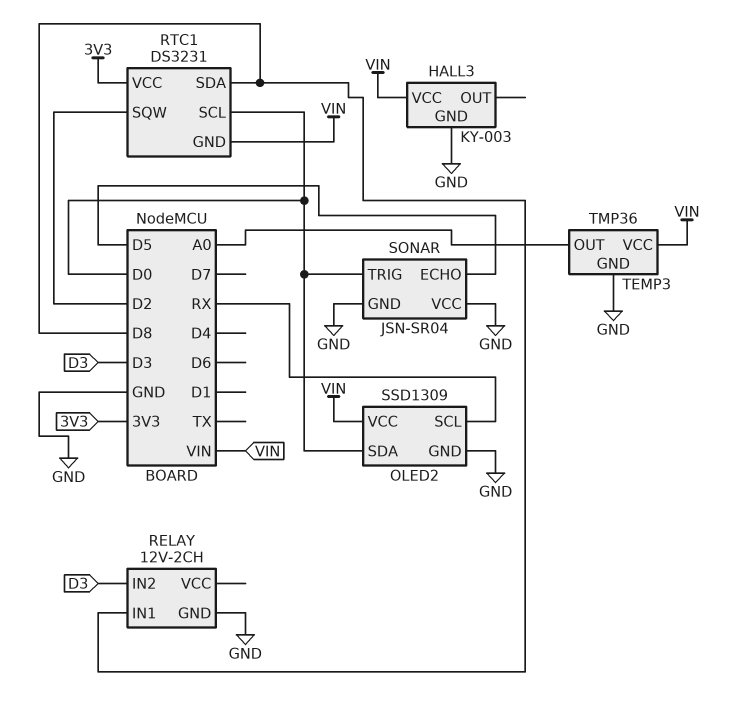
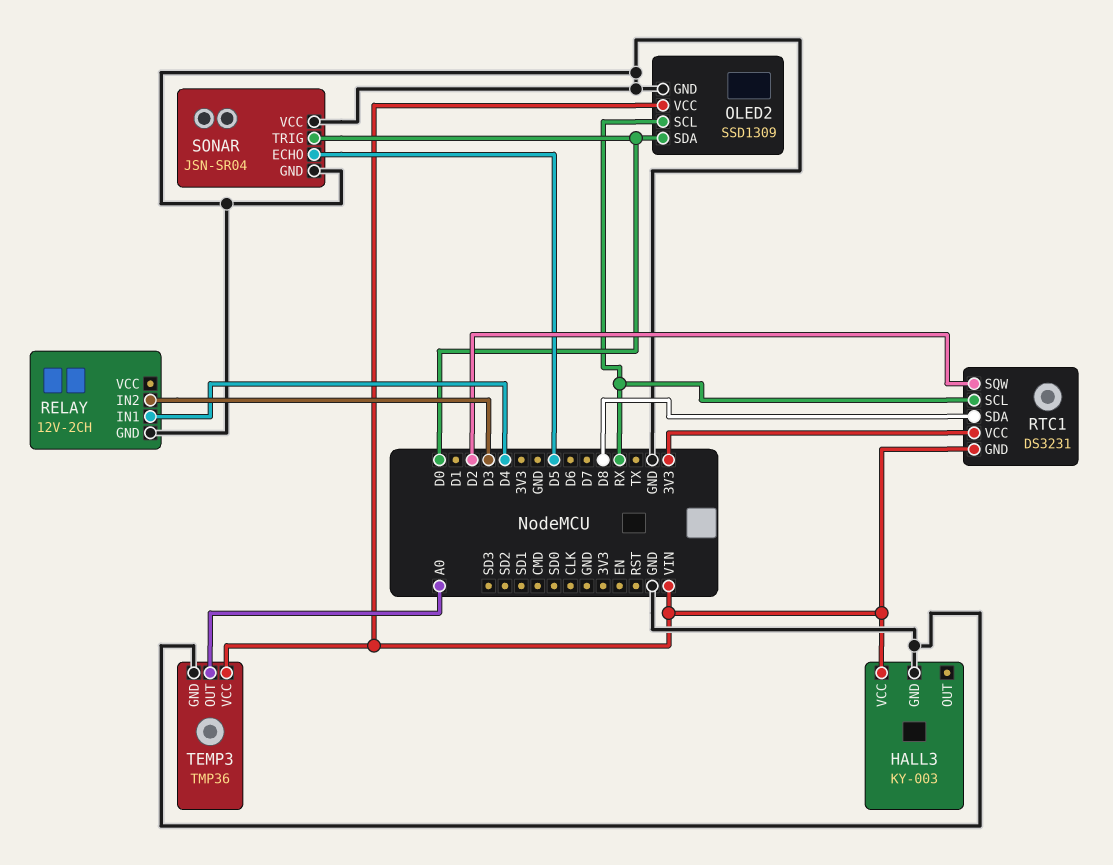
RELAY pin IN1: D8 -> D4
RTC1 pin SCL: D0 -> RX

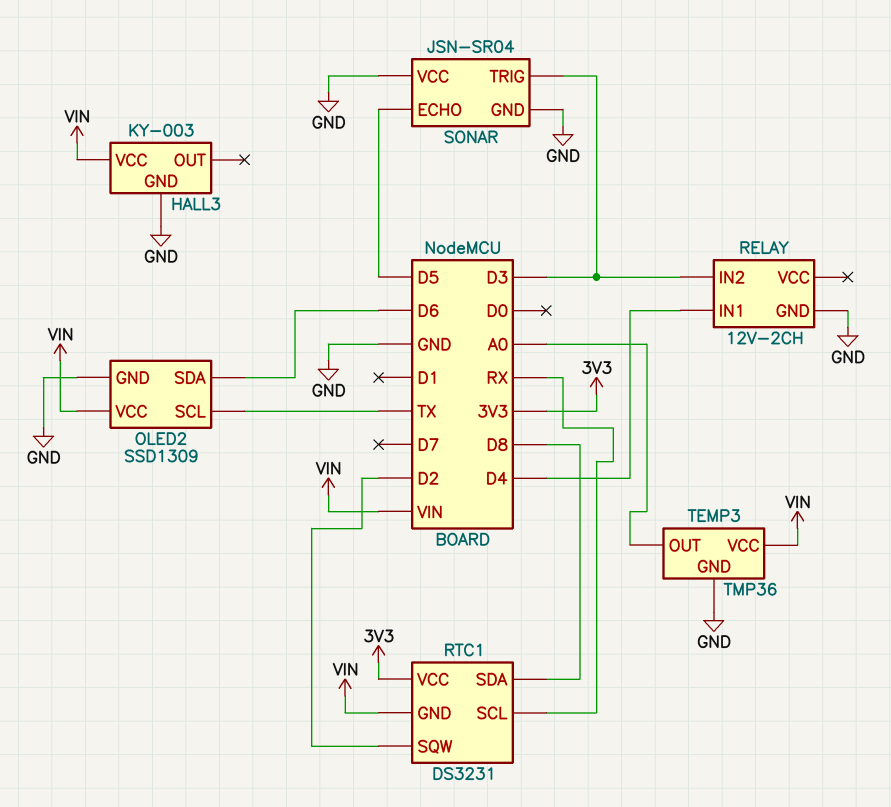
OLED2 pin SCL: RX -> TX
OLED2 pin SDA: D0 -> D6
SONAR pin TRIG: D0 -> D3

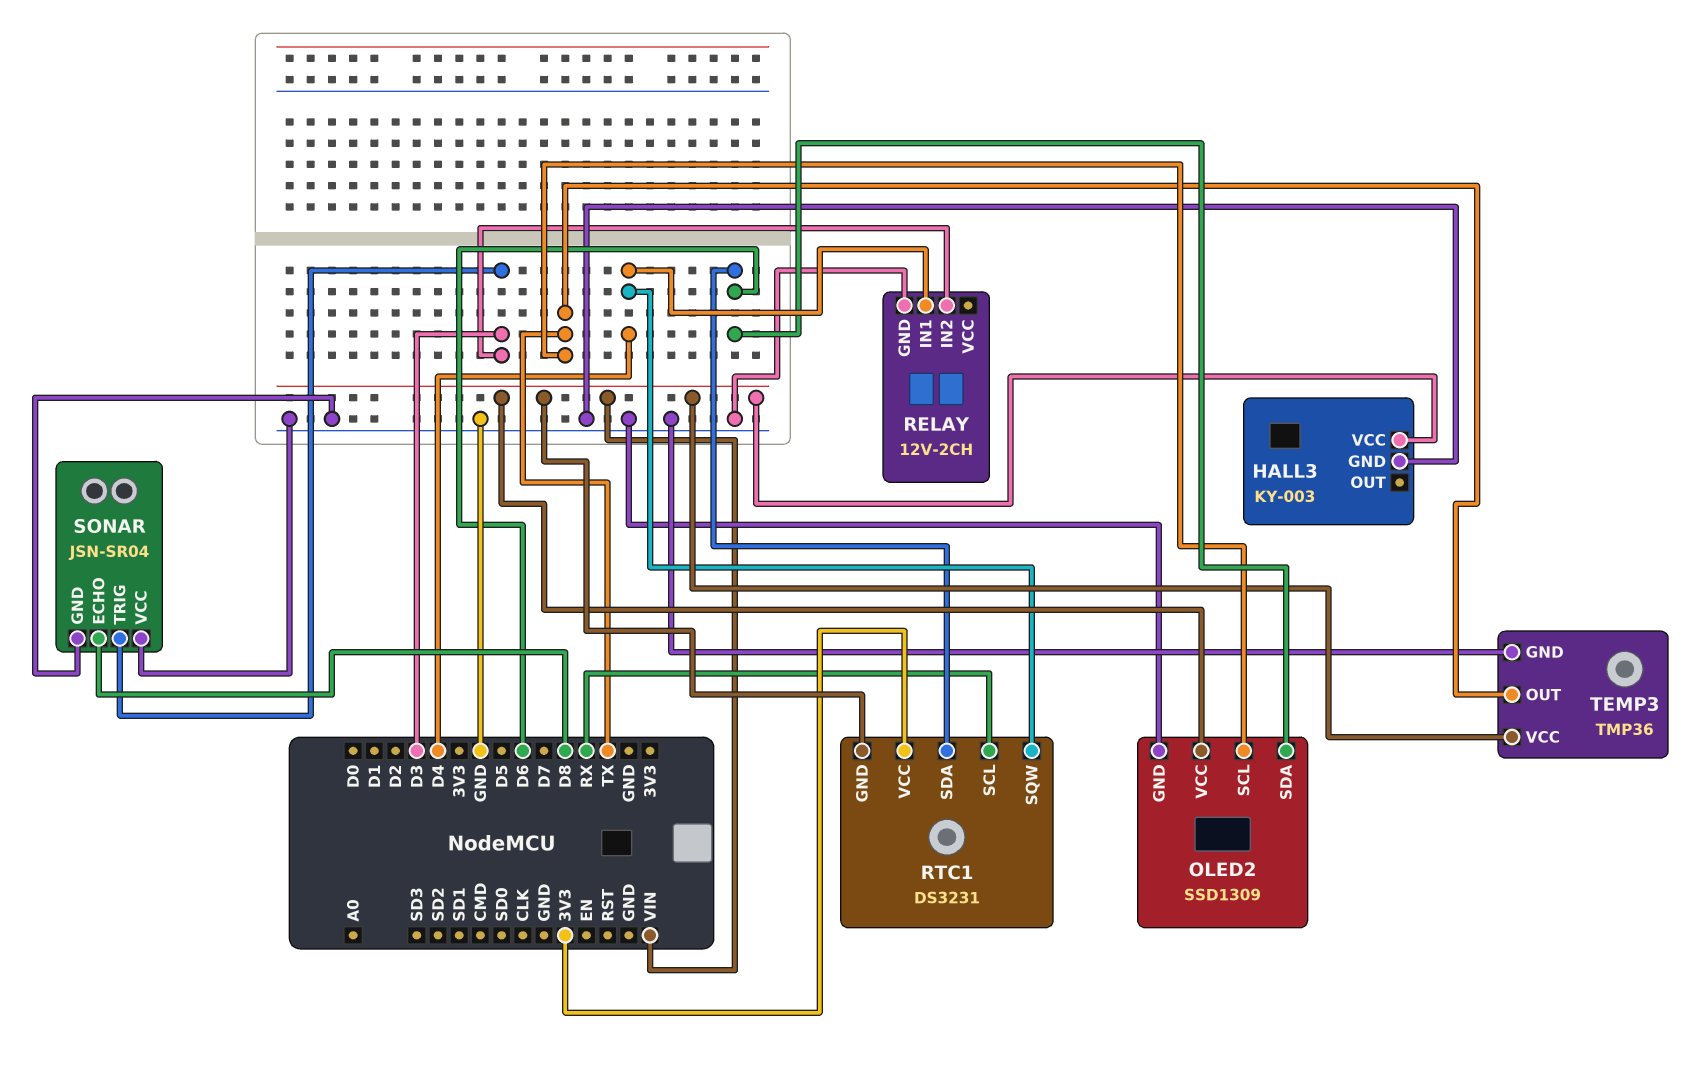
RTC1 pin SDA: D8 -> D6
RTC1 pin SQW: D2 -> D4
SONAR pin ECHO: D5 -> D8
TEMP3 pin OUT: A0 -> TX

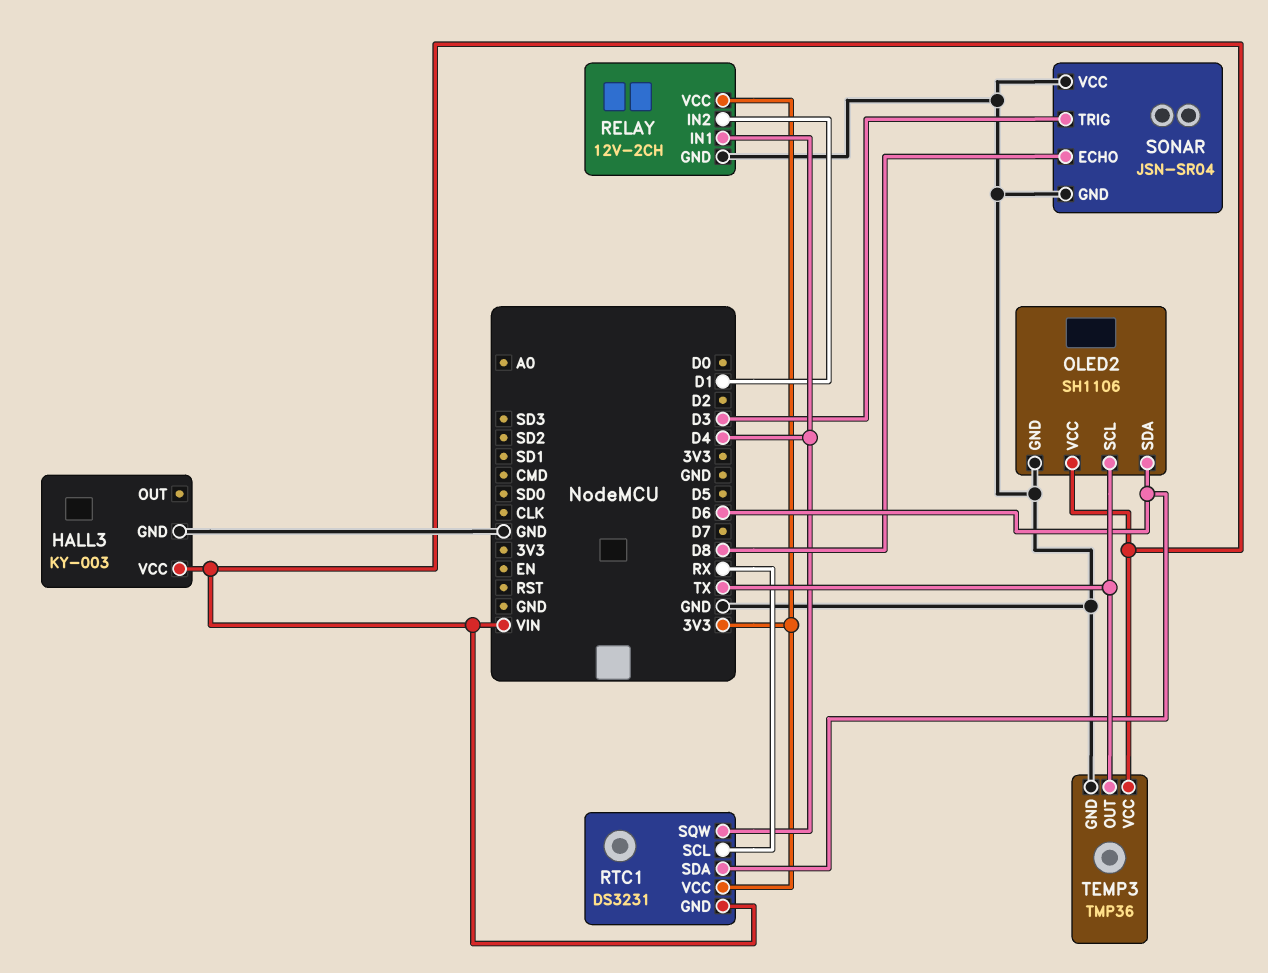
OLED2: SSD1309 -> SH1106
RELAY pin IN2: D3 -> D1
RELAY pin VCC: none -> 3V3

